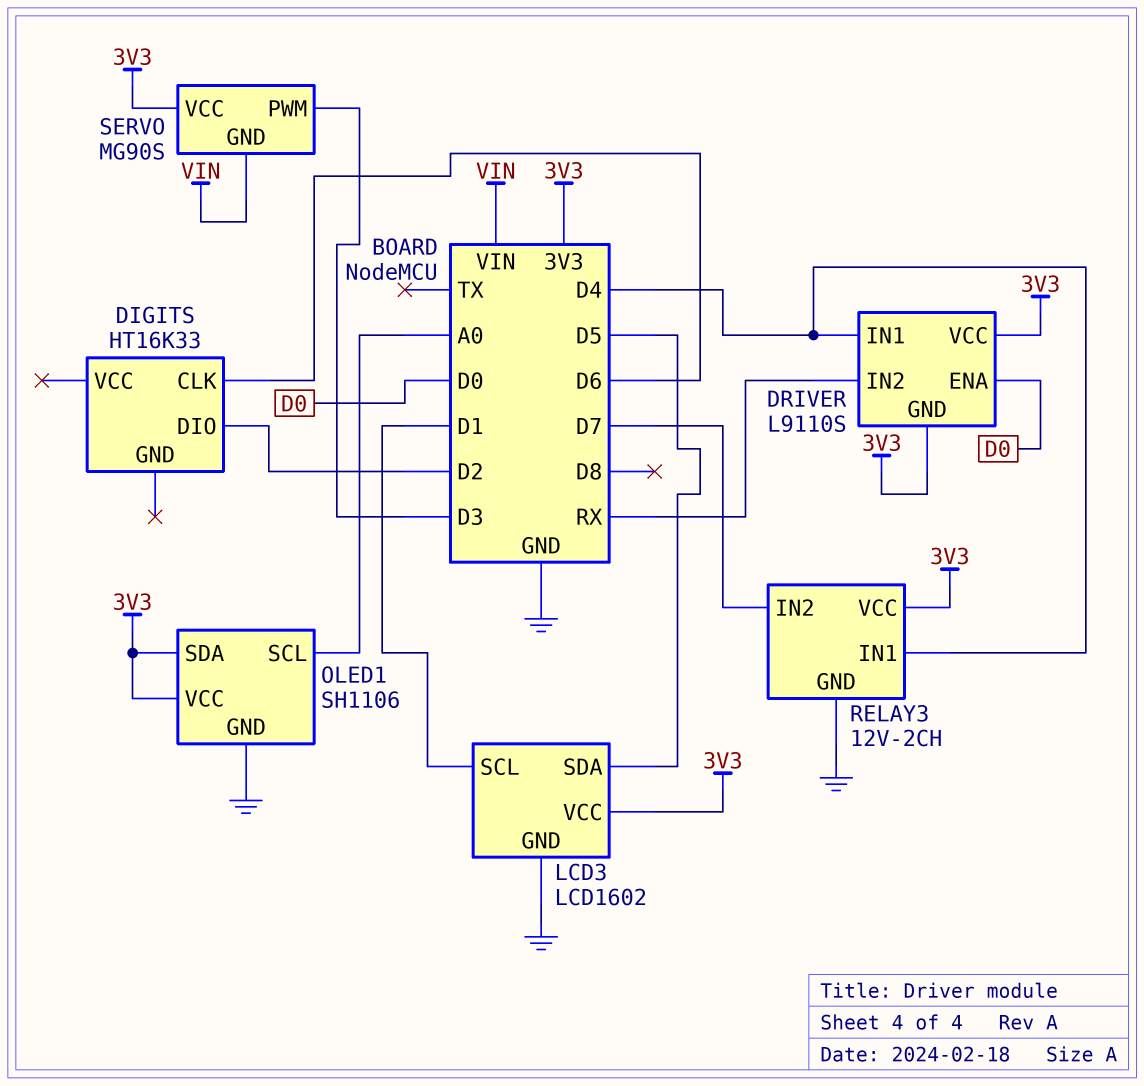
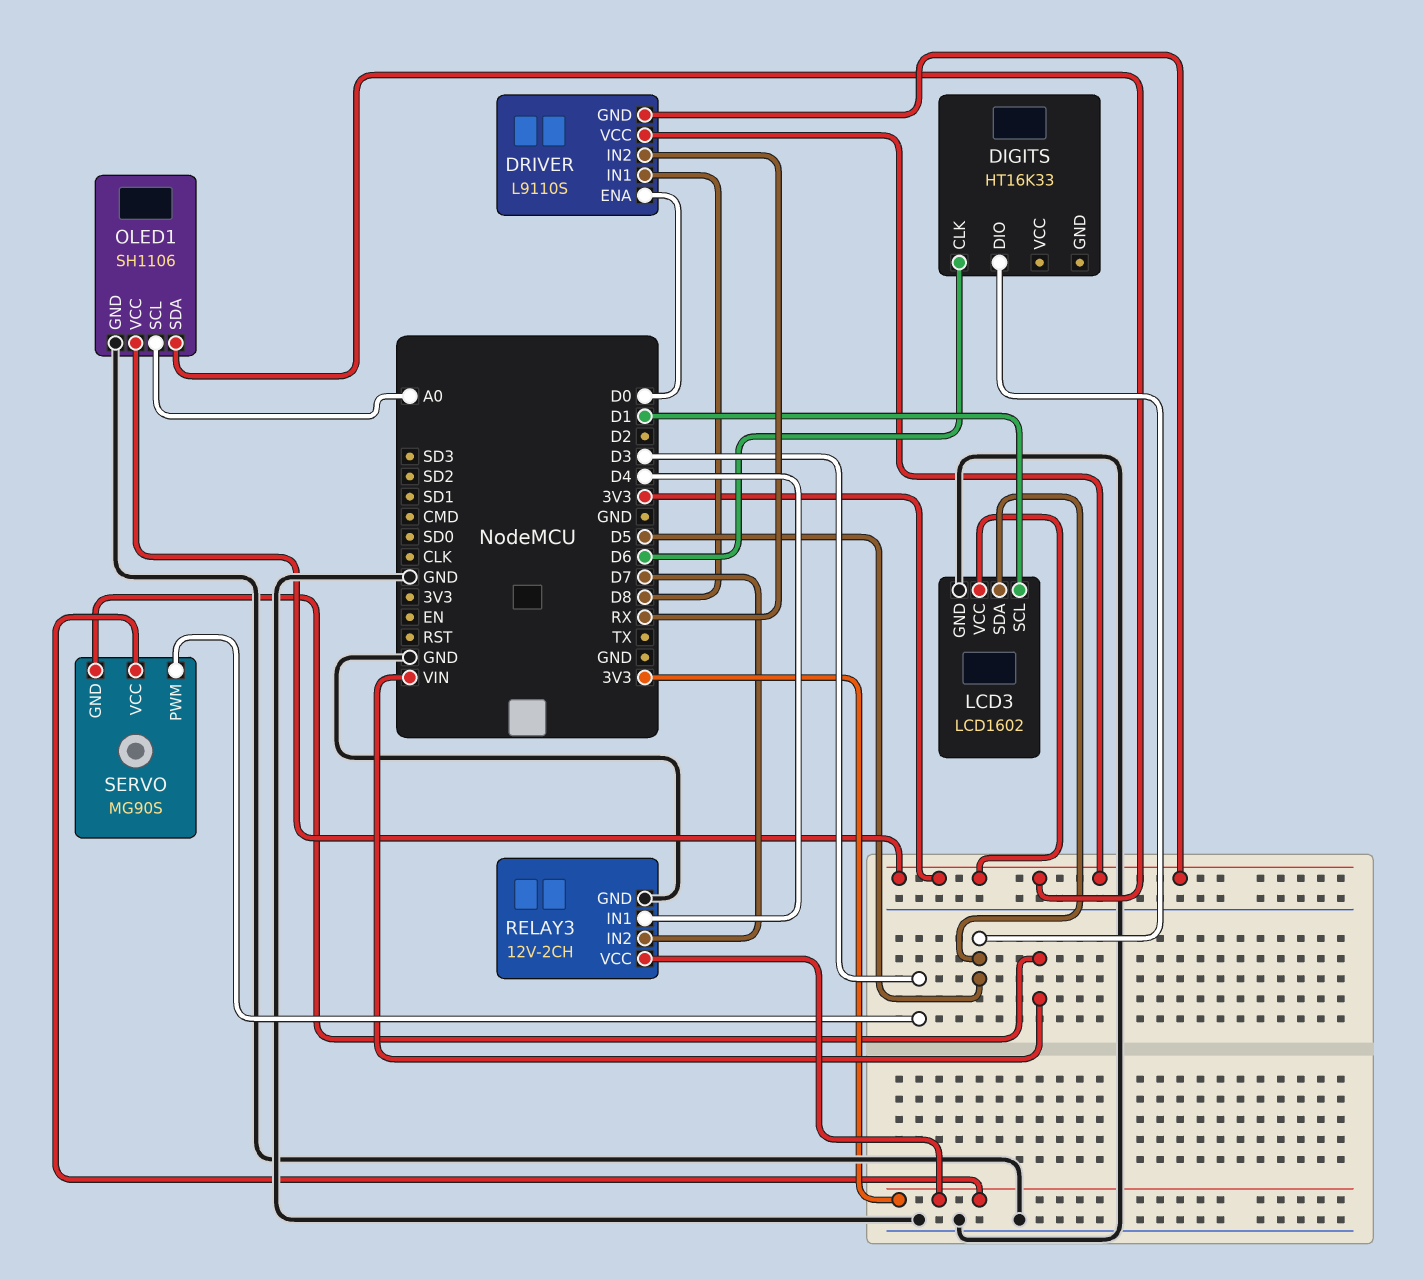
DIGITS pin DIO: D2 -> D5
DRIVER pin IN1: D4 -> D8

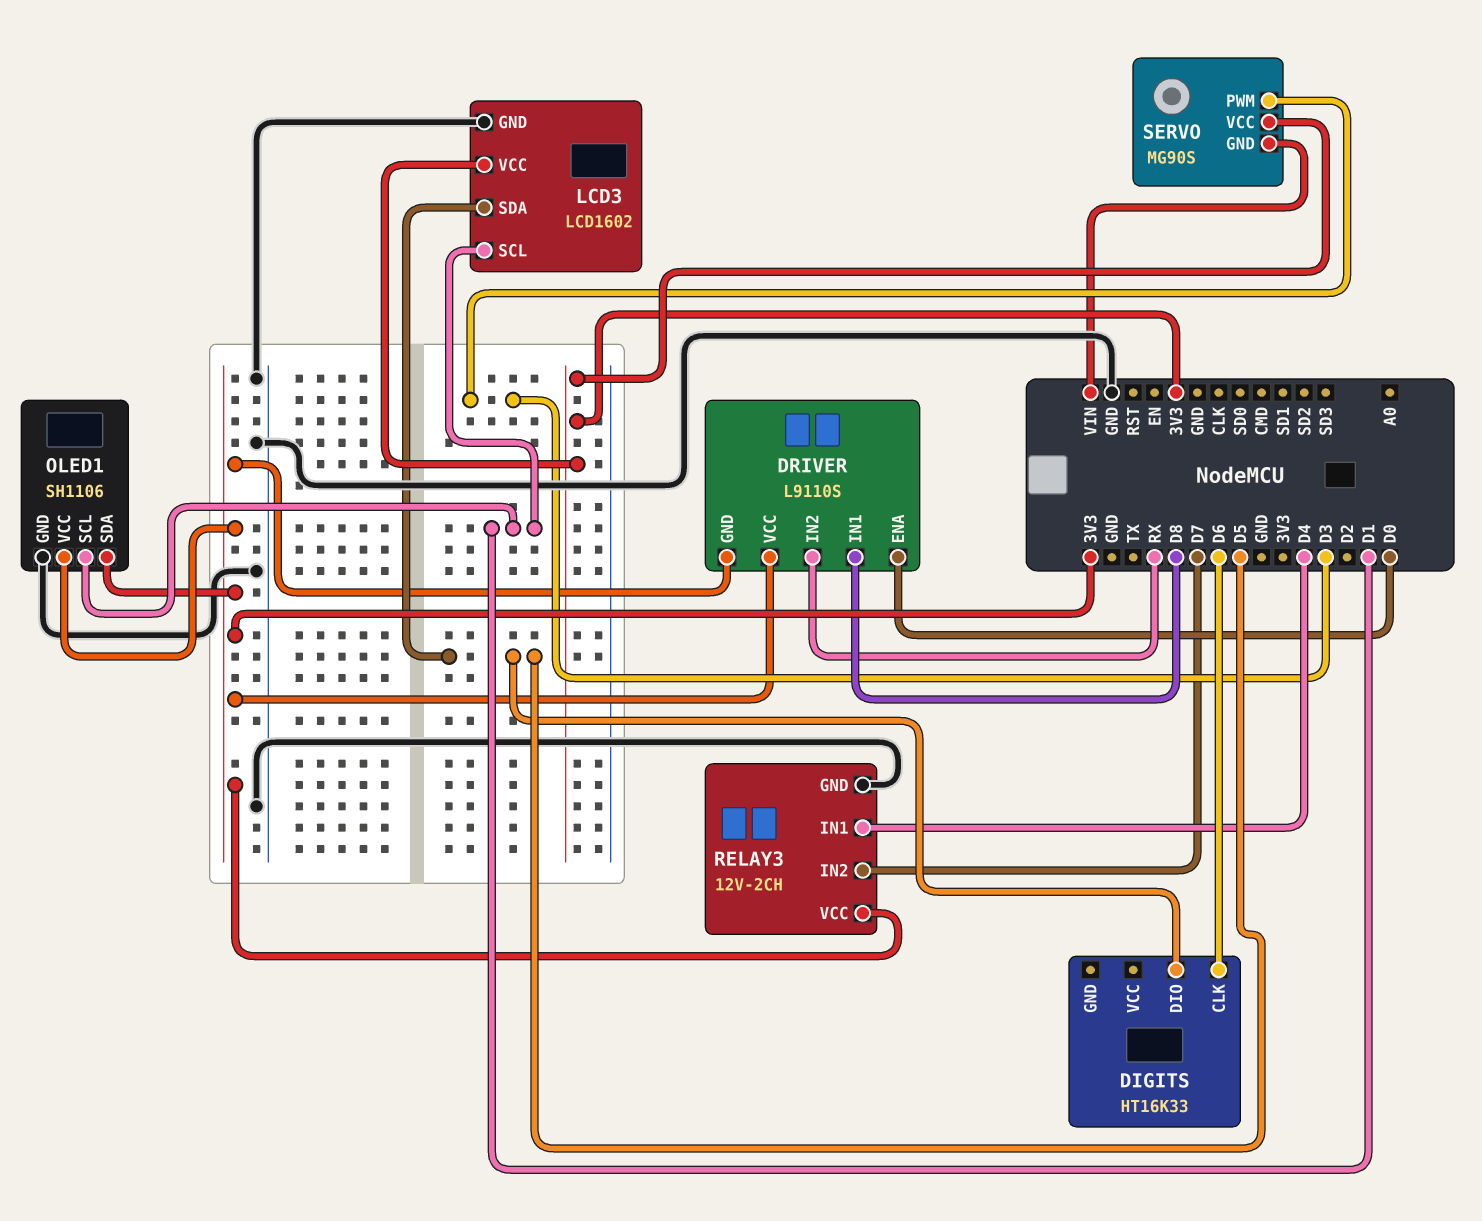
OLED1 pin SCL: A0 -> D1

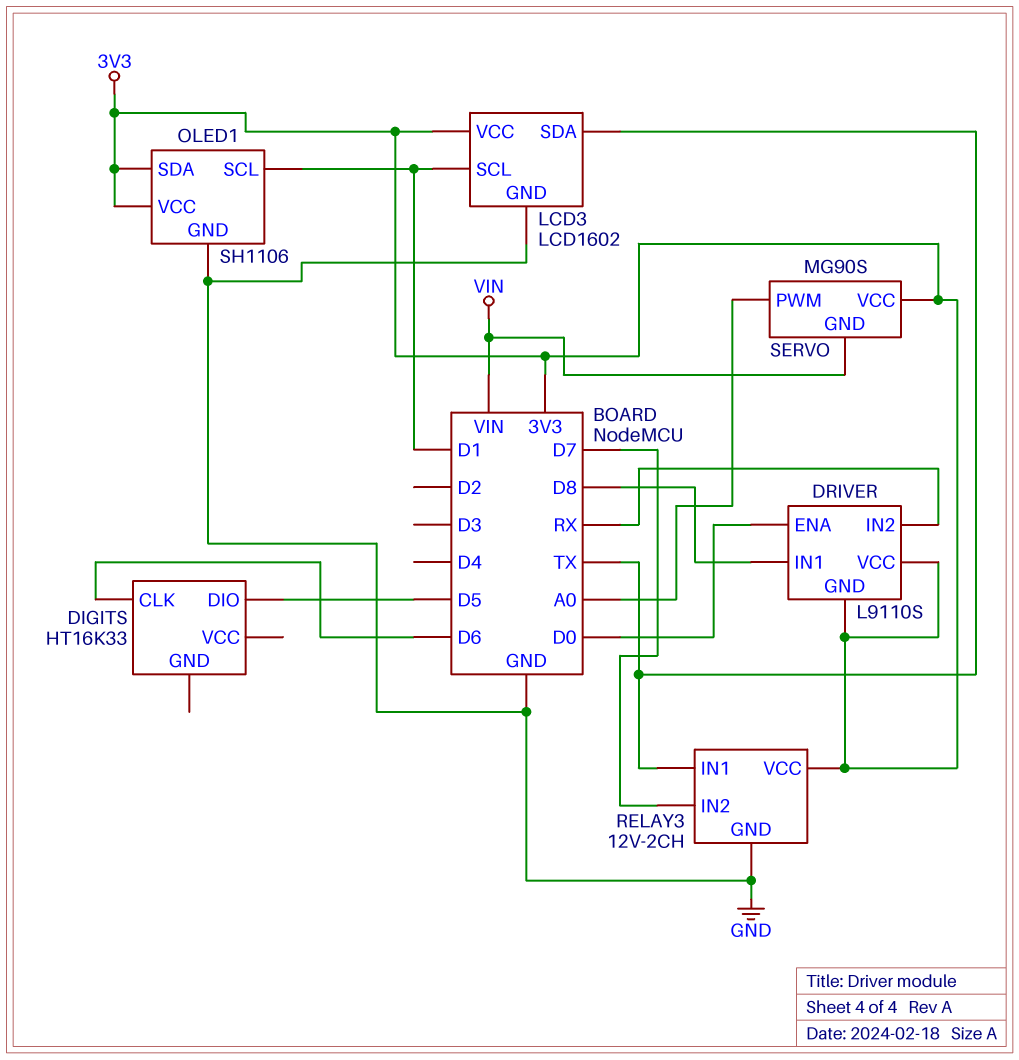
LCD3 pin SDA: D5 -> TX
RELAY3 pin IN1: D4 -> TX
SERVO pin PWM: D3 -> A0

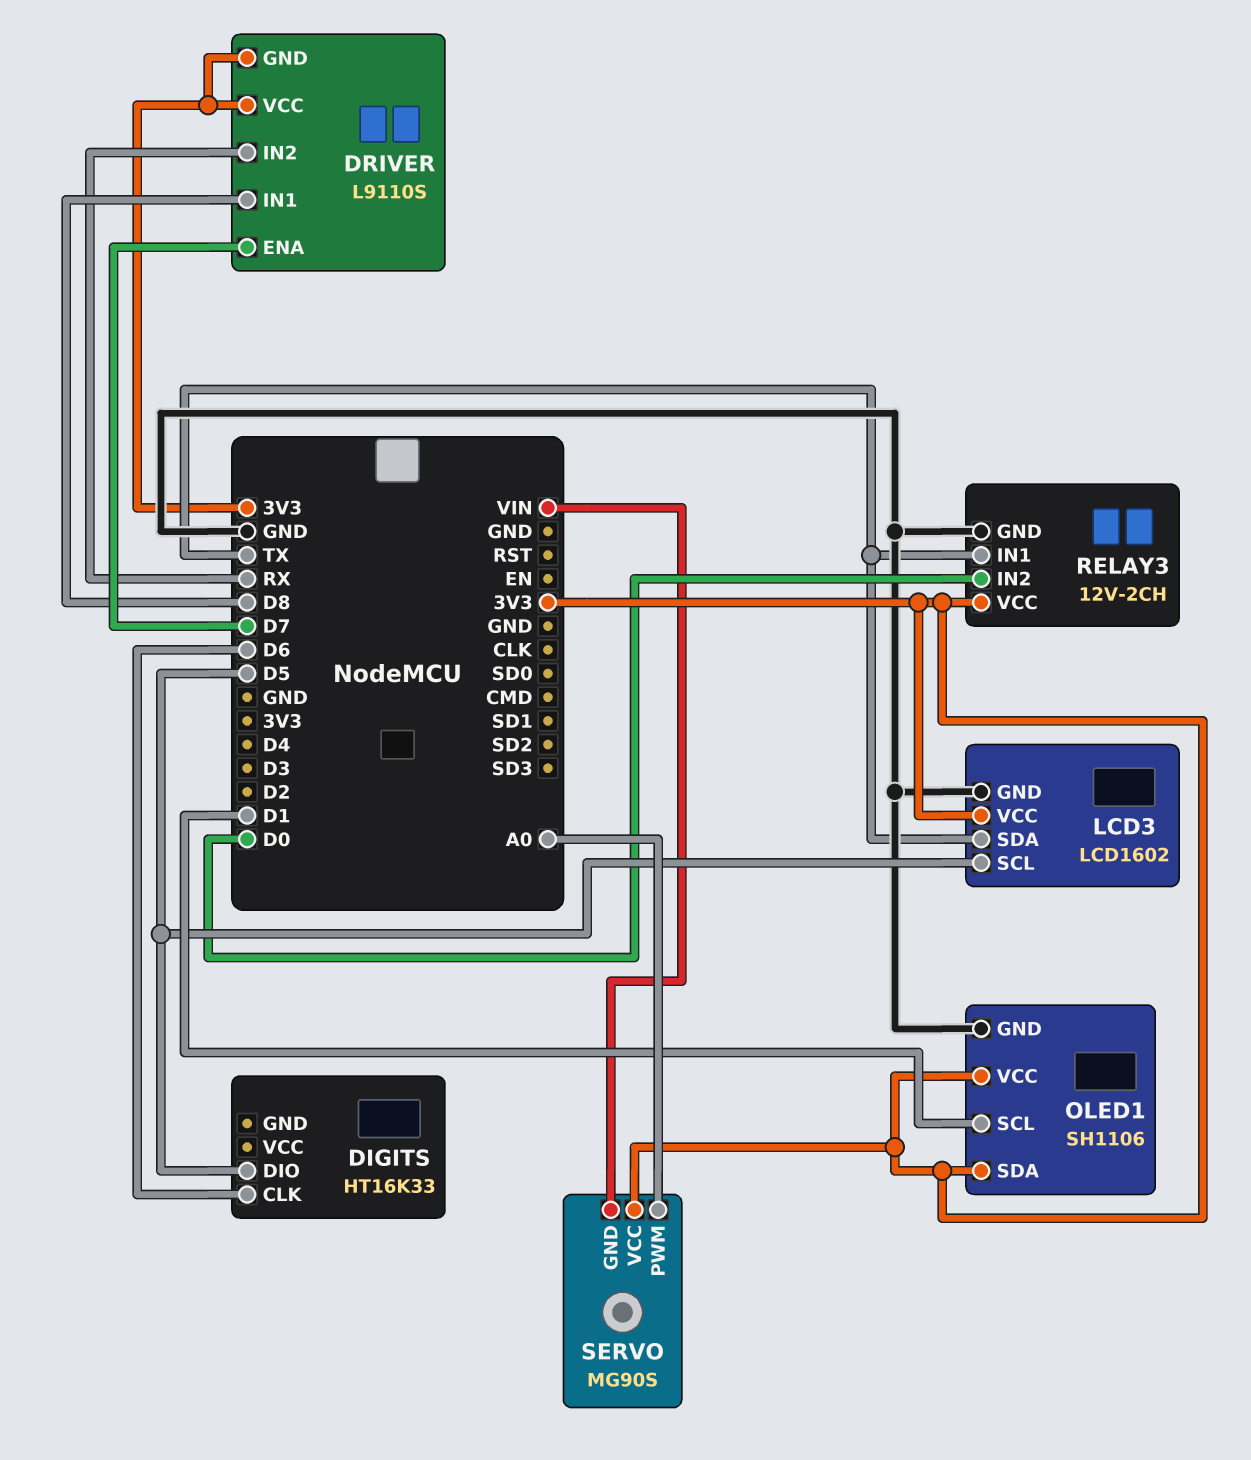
DRIVER pin ENA: D0 -> D7
LCD3 pin SCL: D1 -> D5
RELAY3 pin IN2: D7 -> D0

